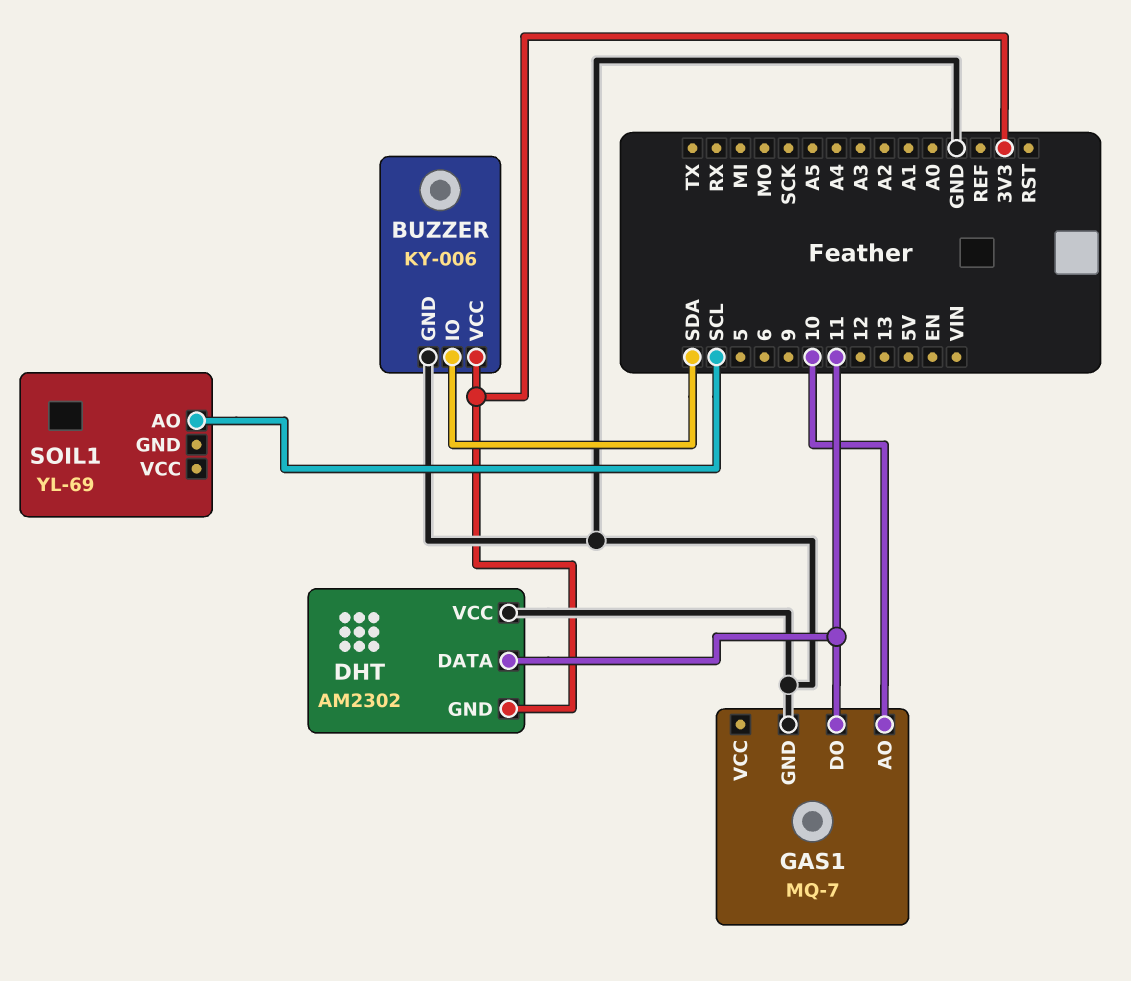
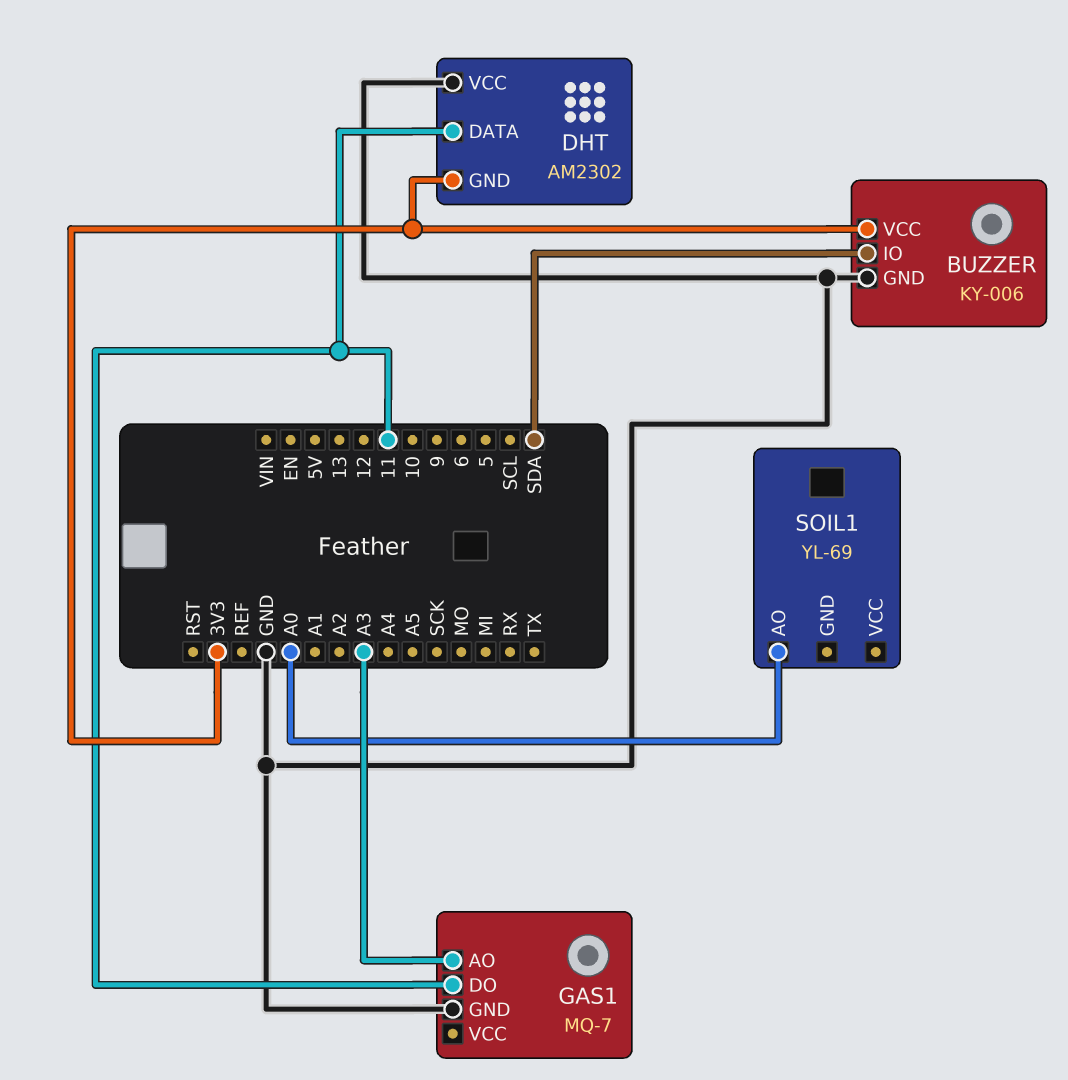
GAS1 pin AO: 10 -> A3
SOIL1 pin AO: SCL -> A0

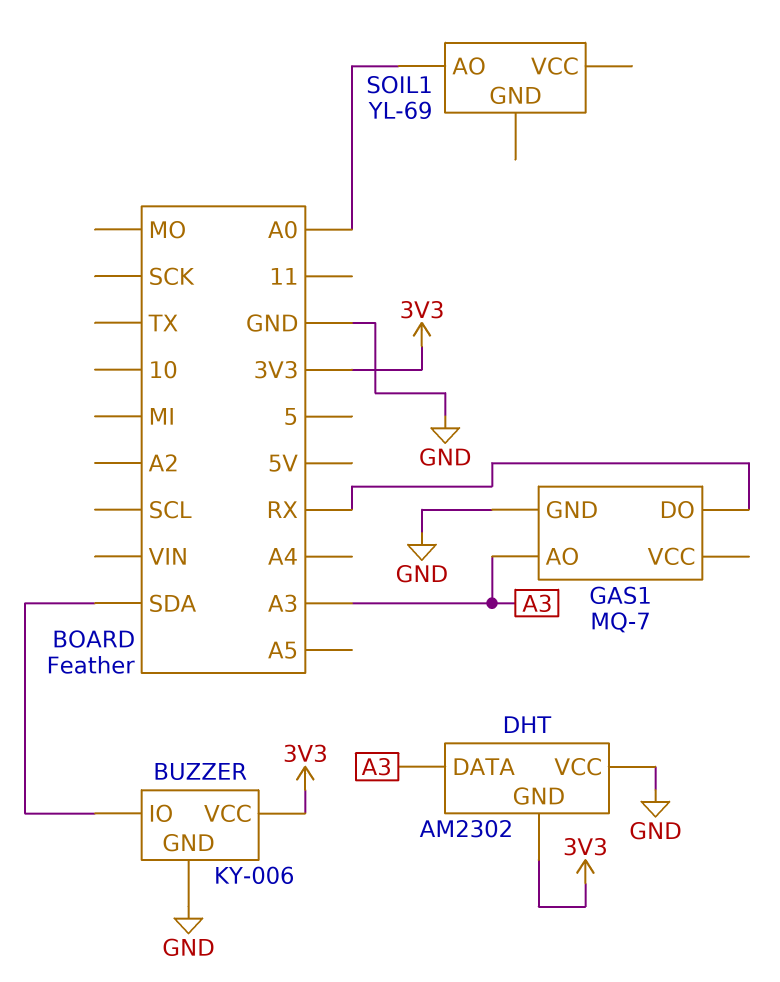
DHT pin DATA: 11 -> A3
GAS1 pin DO: 11 -> RX

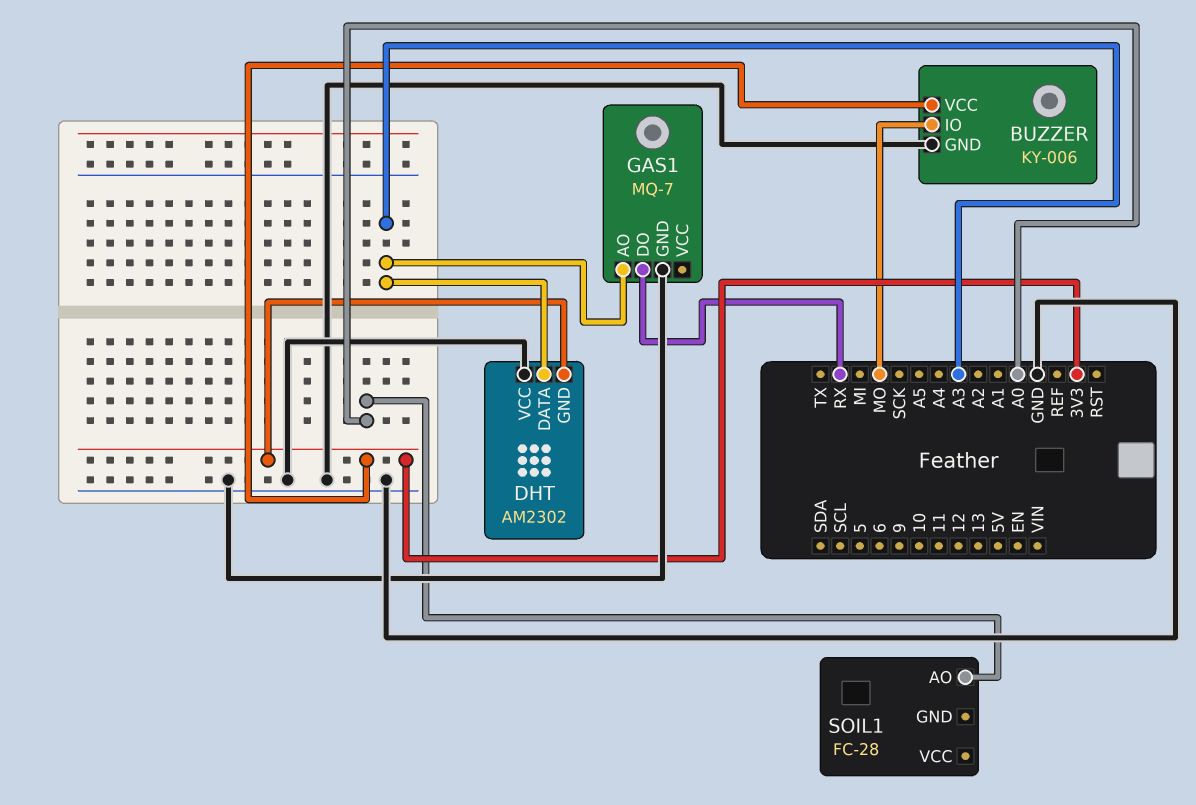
BUZZER pin IO: SDA -> MO
SOIL1: YL-69 -> FC-28

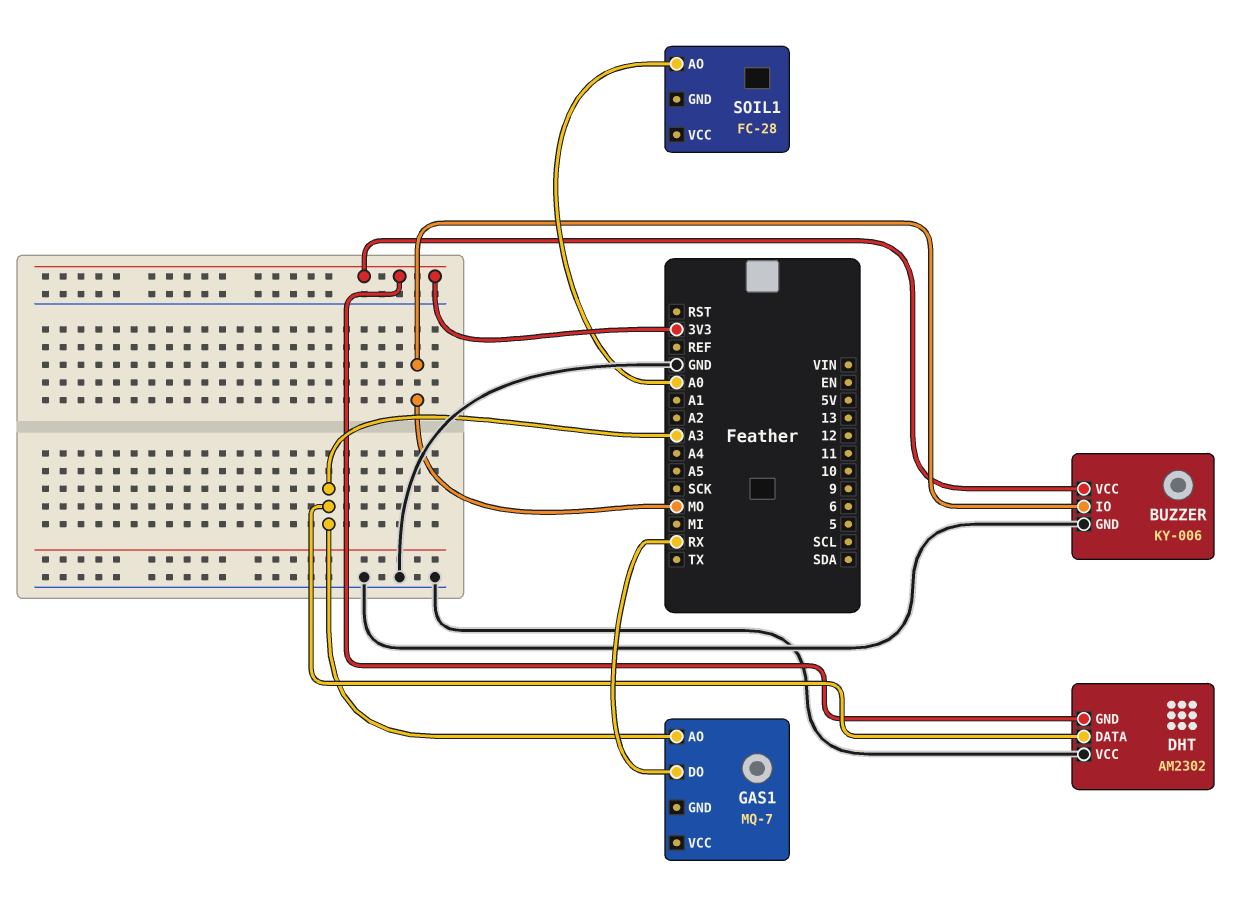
GAS1 pin GND: GND -> none

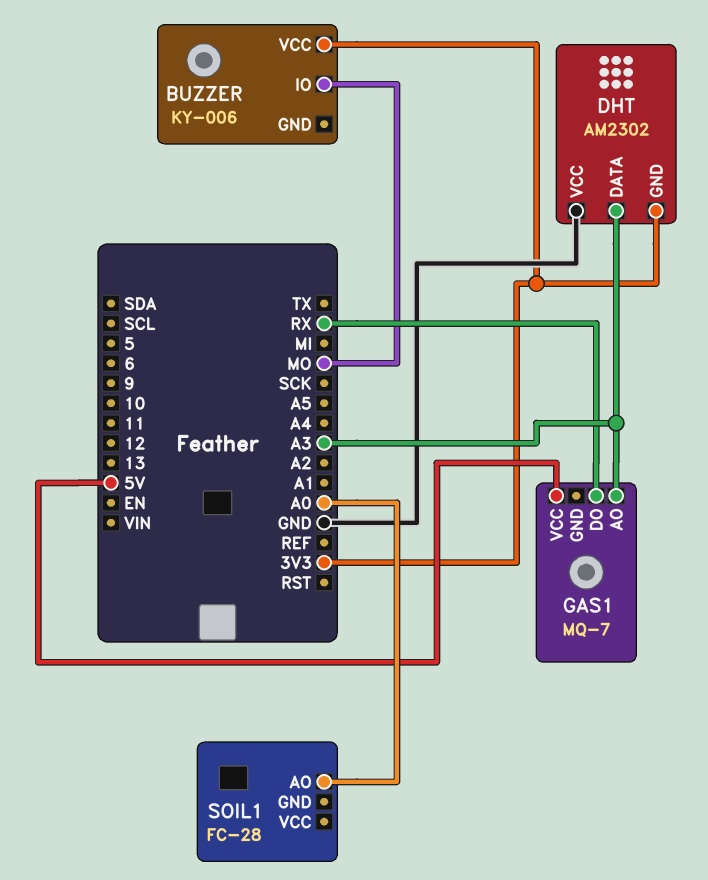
BUZZER pin GND: GND -> none
GAS1 pin VCC: none -> 5V

